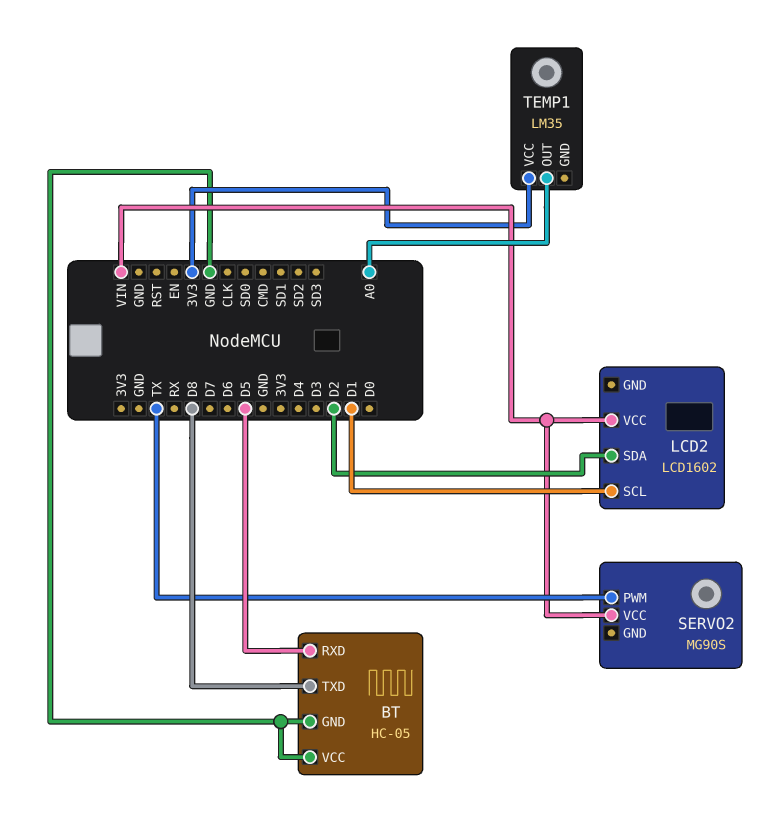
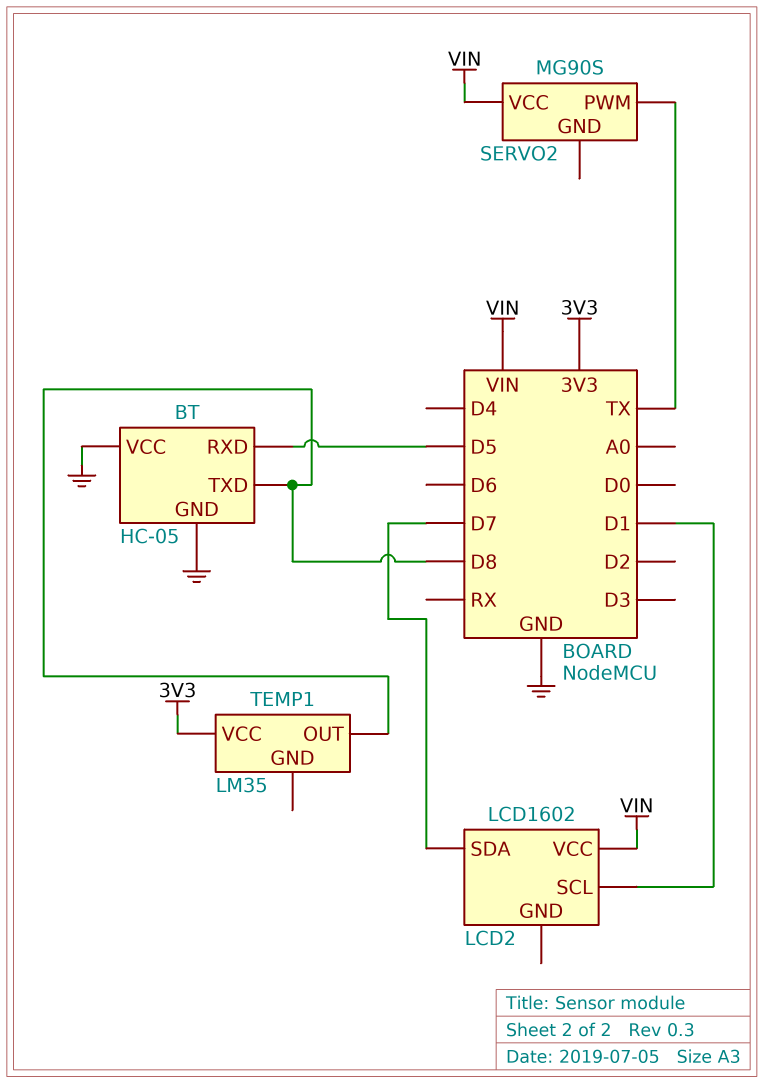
LCD2 pin SDA: D2 -> D7
TEMP1 pin OUT: A0 -> D8

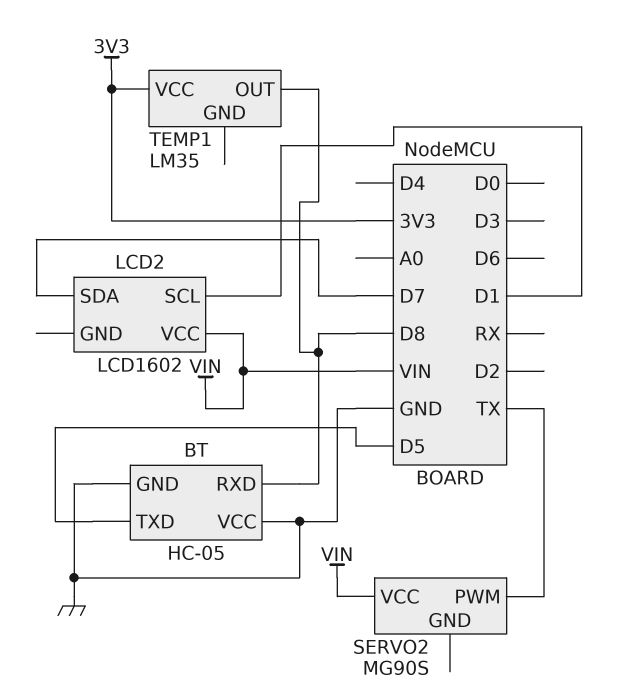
BT pin RXD: D5 -> D8
BT pin TXD: D8 -> D5

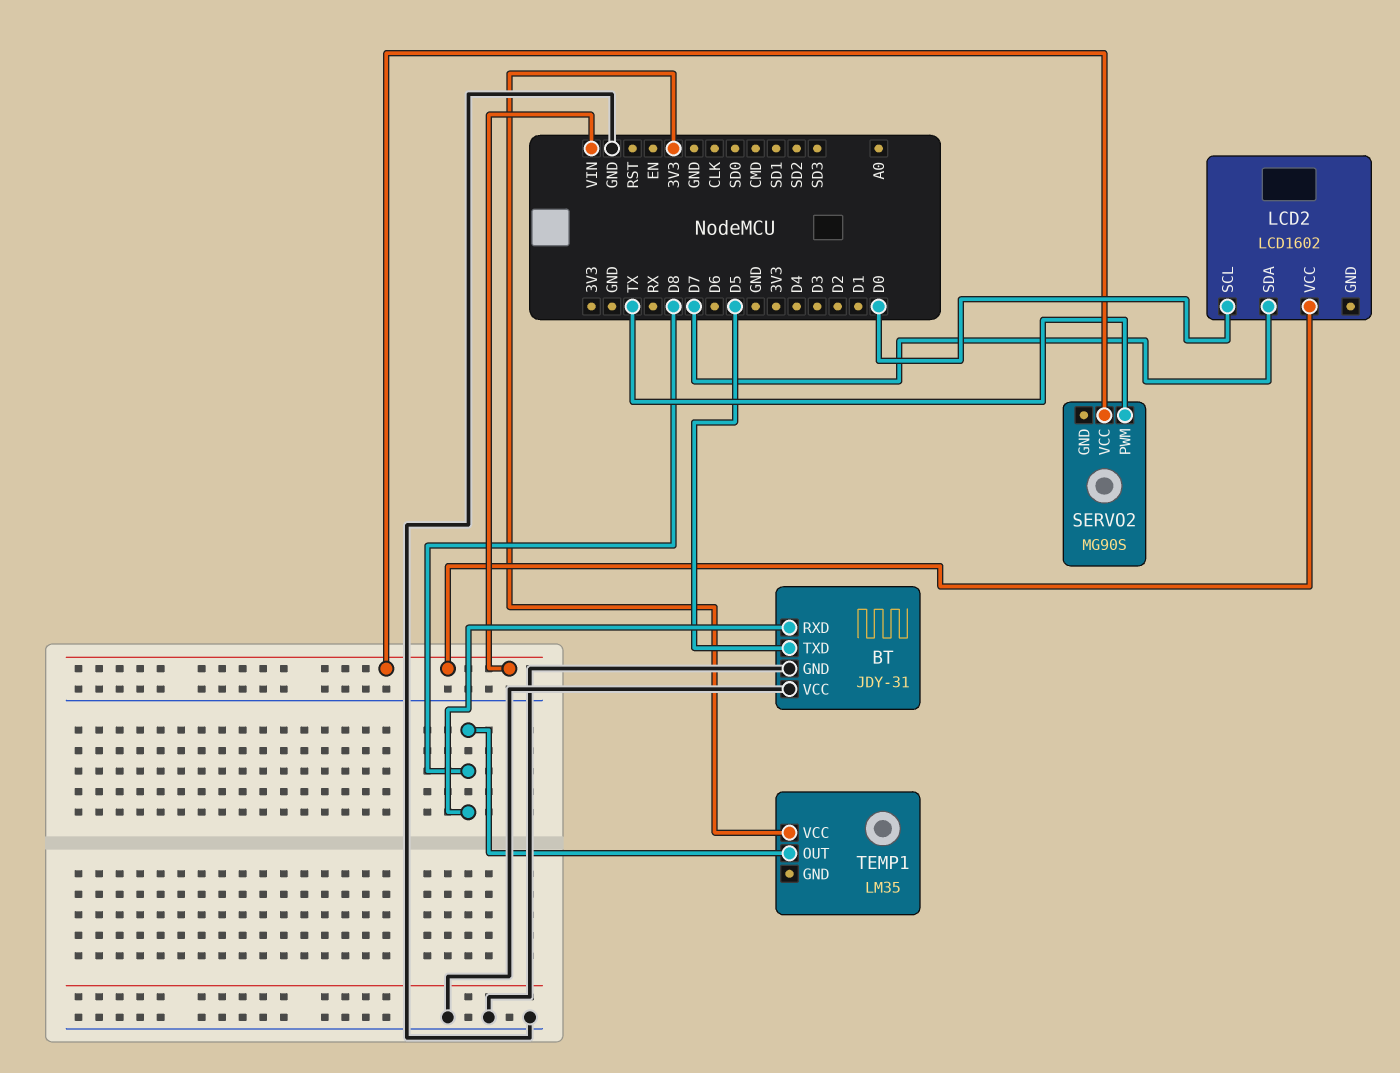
BT: HC-05 -> JDY-31
LCD2 pin SCL: D1 -> D0

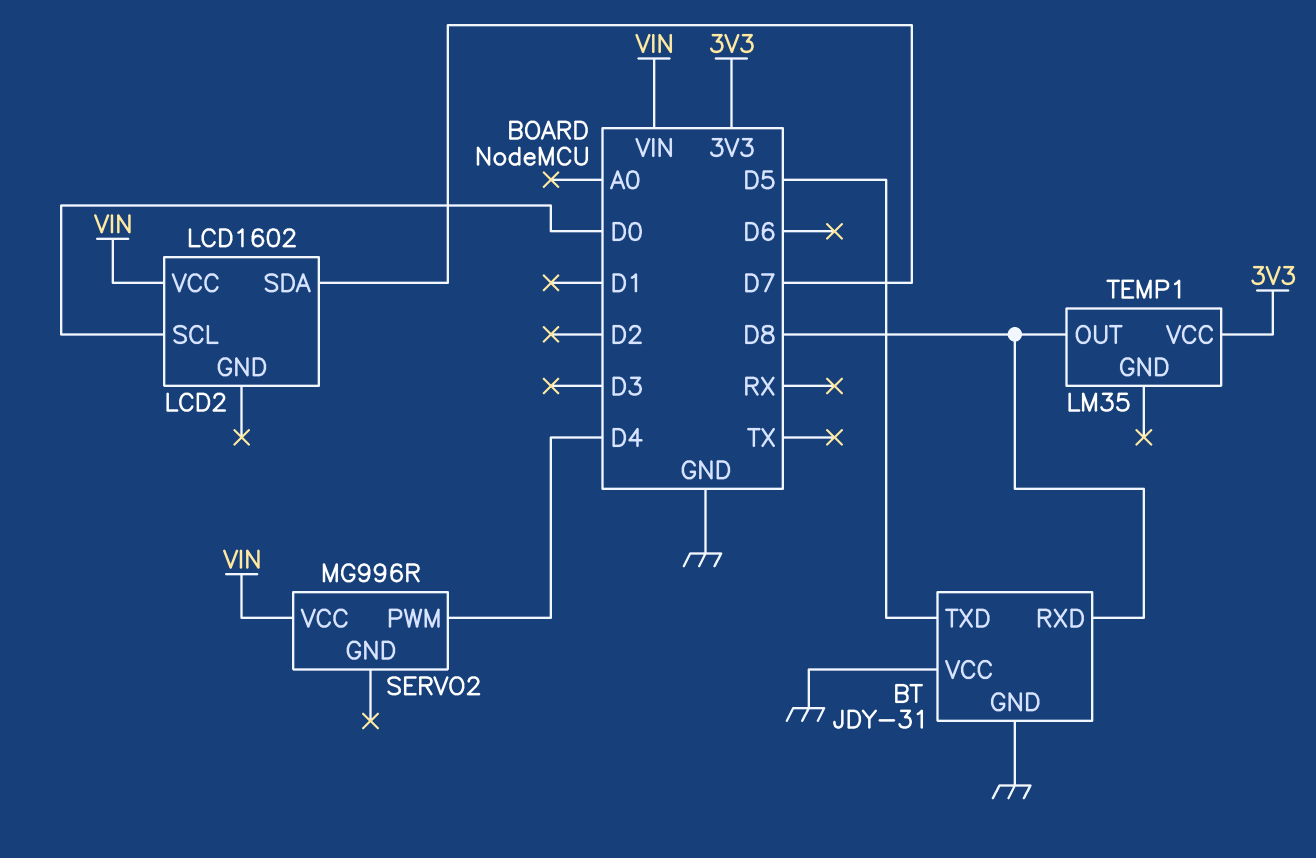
SERVO2: MG90S -> MG996R
SERVO2 pin PWM: TX -> D4

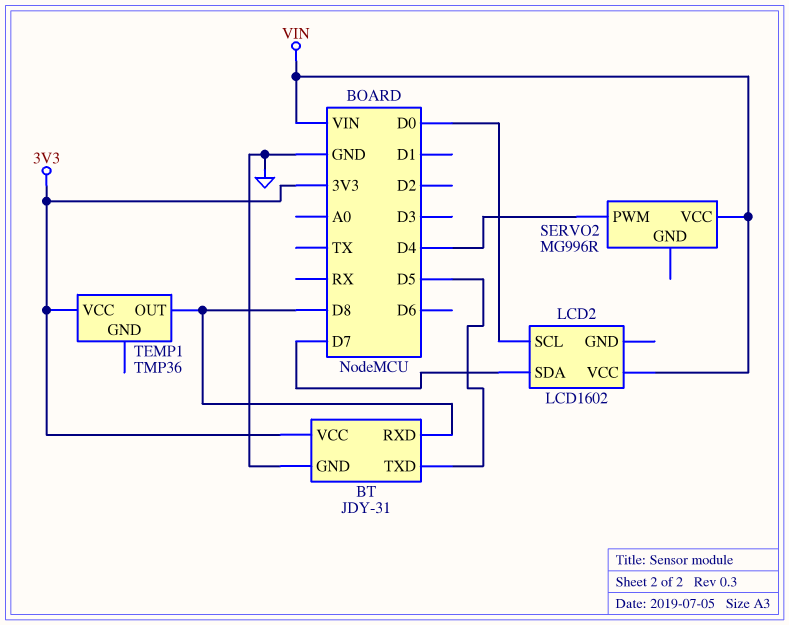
BT pin VCC: GND -> 3V3
TEMP1: LM35 -> TMP36

